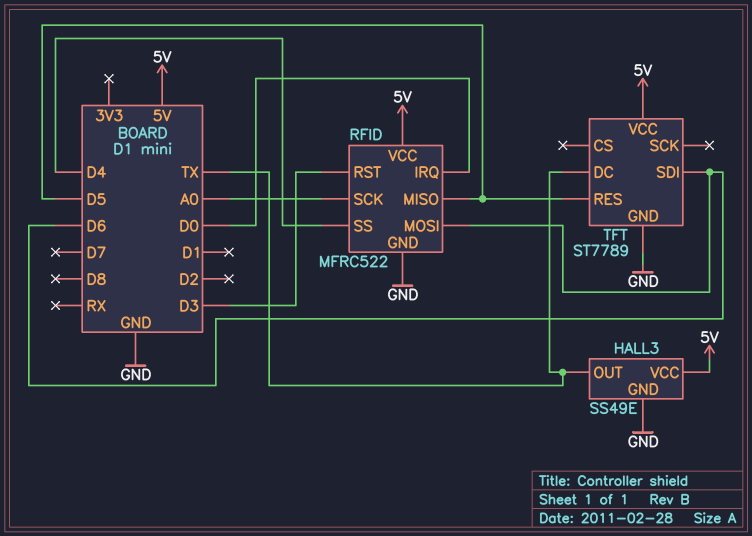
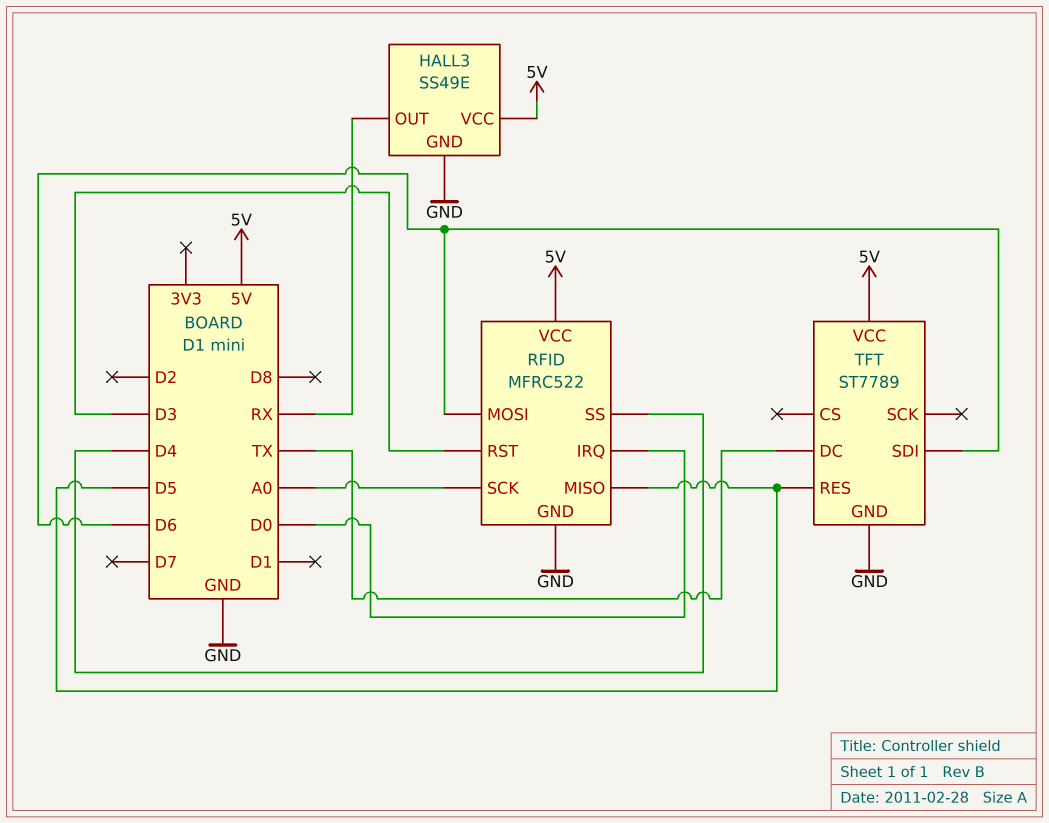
HALL3 pin OUT: TX -> RX

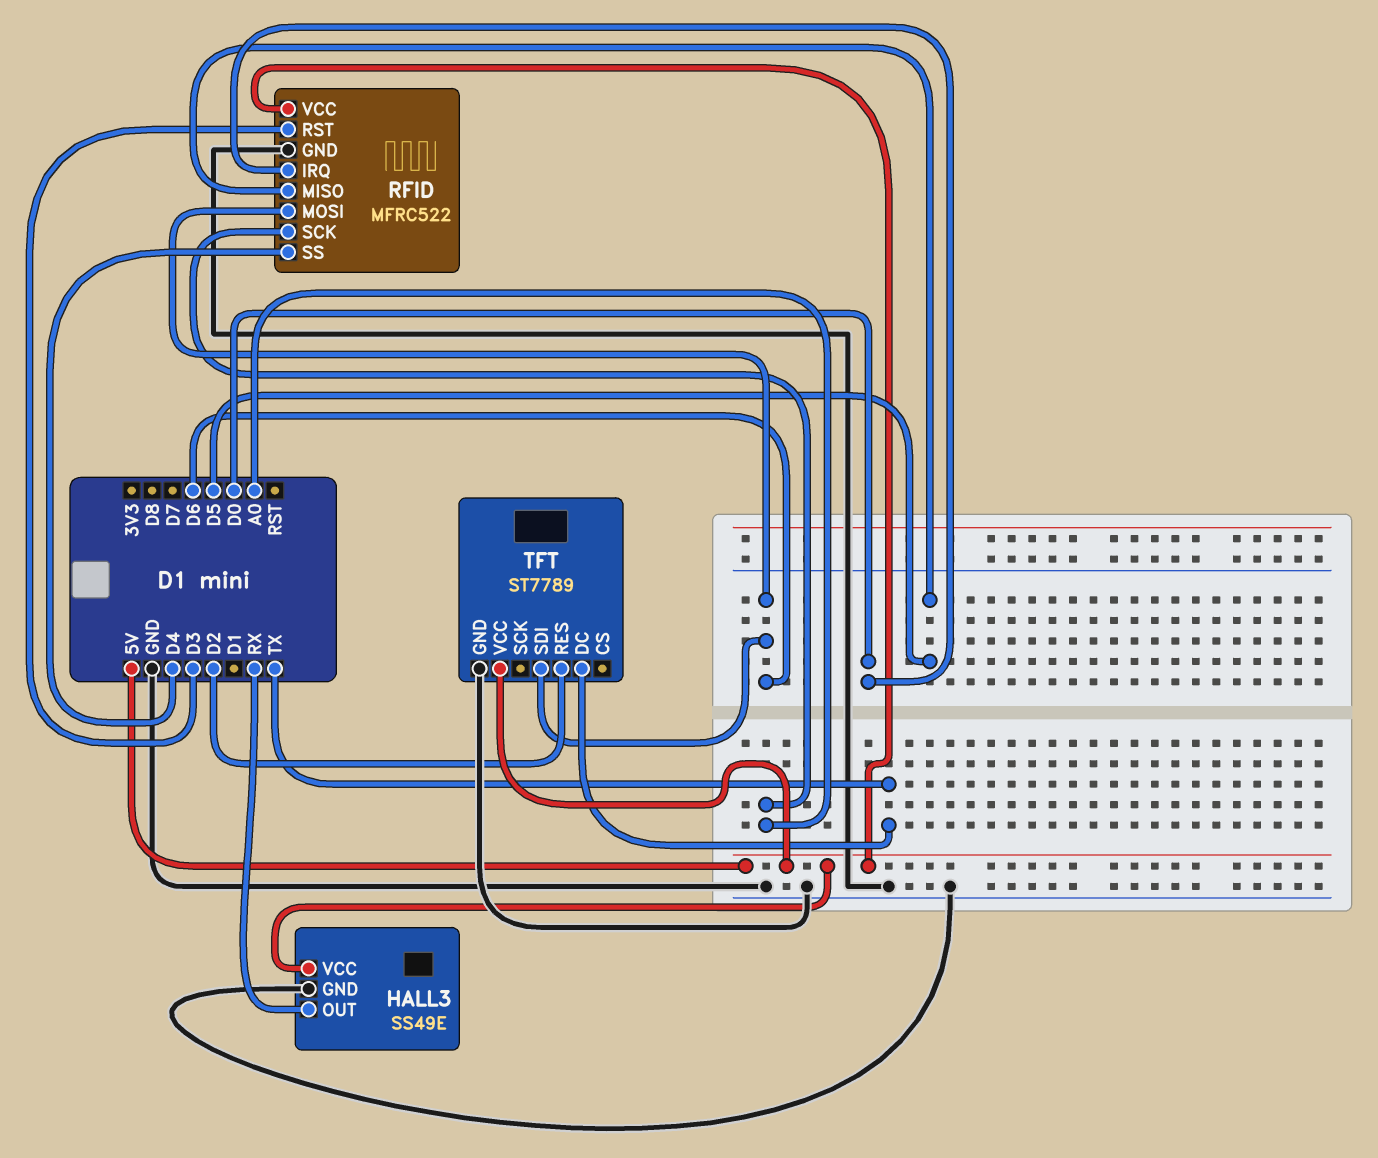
TFT pin RES: D5 -> D2

